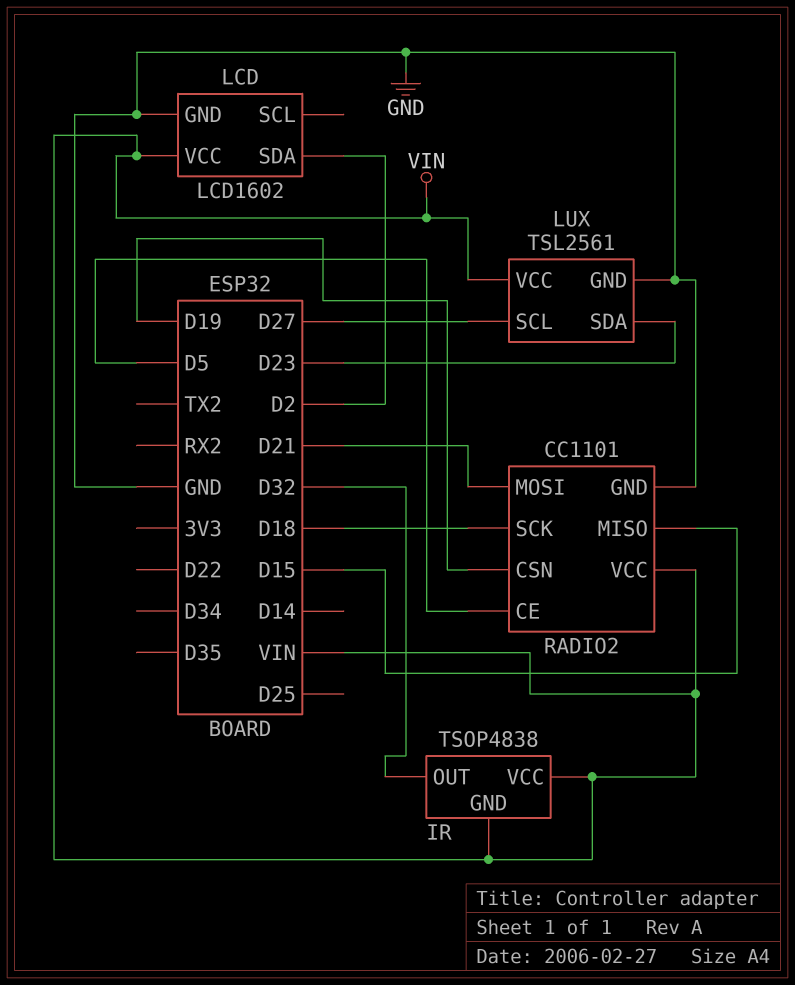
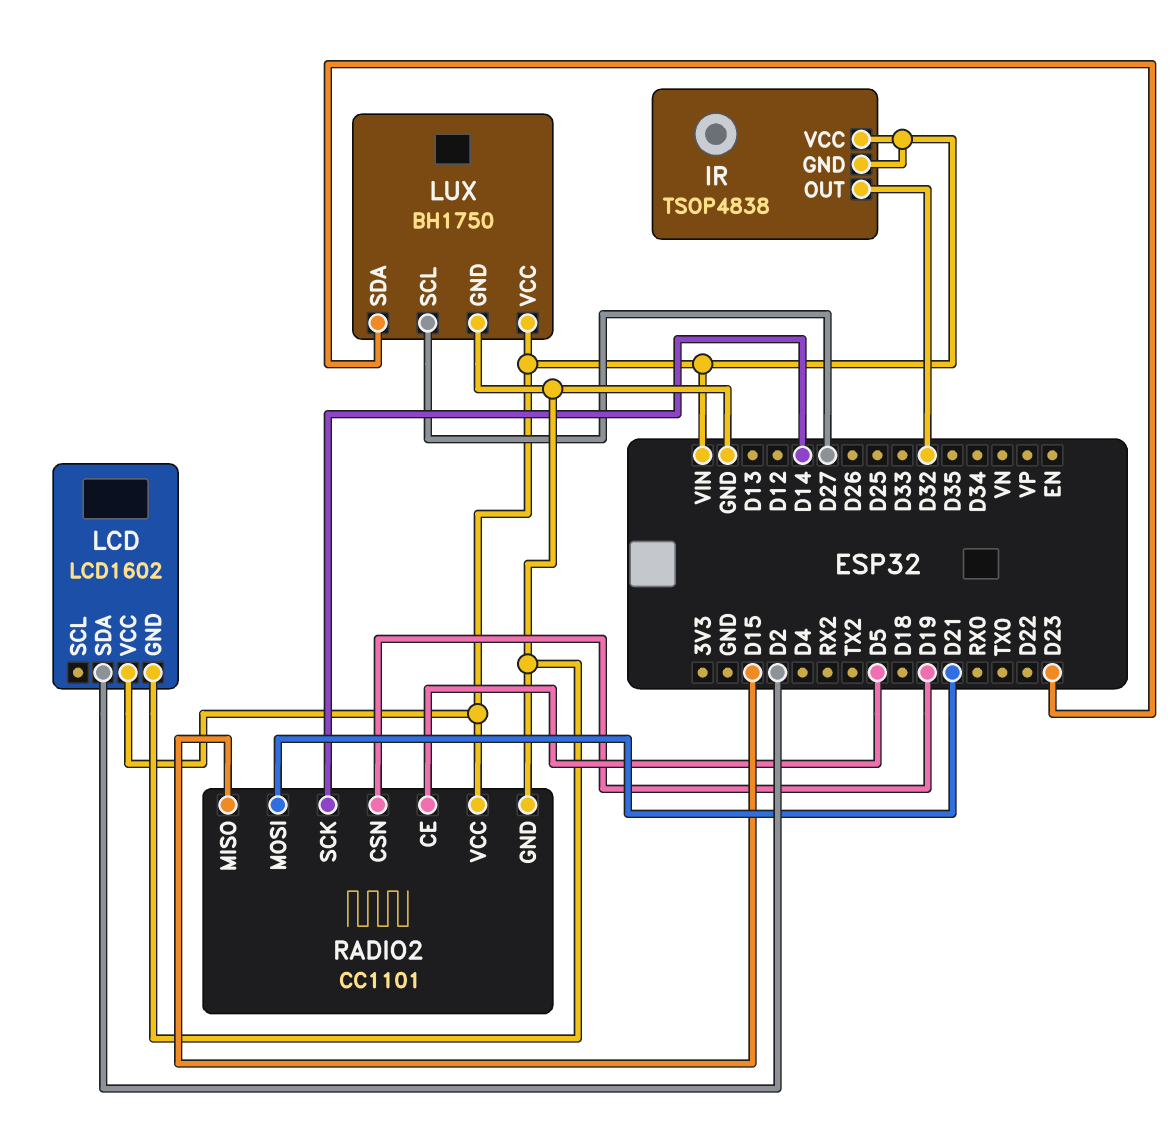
LUX: TSL2561 -> BH1750
RADIO2 pin SCK: D18 -> D14

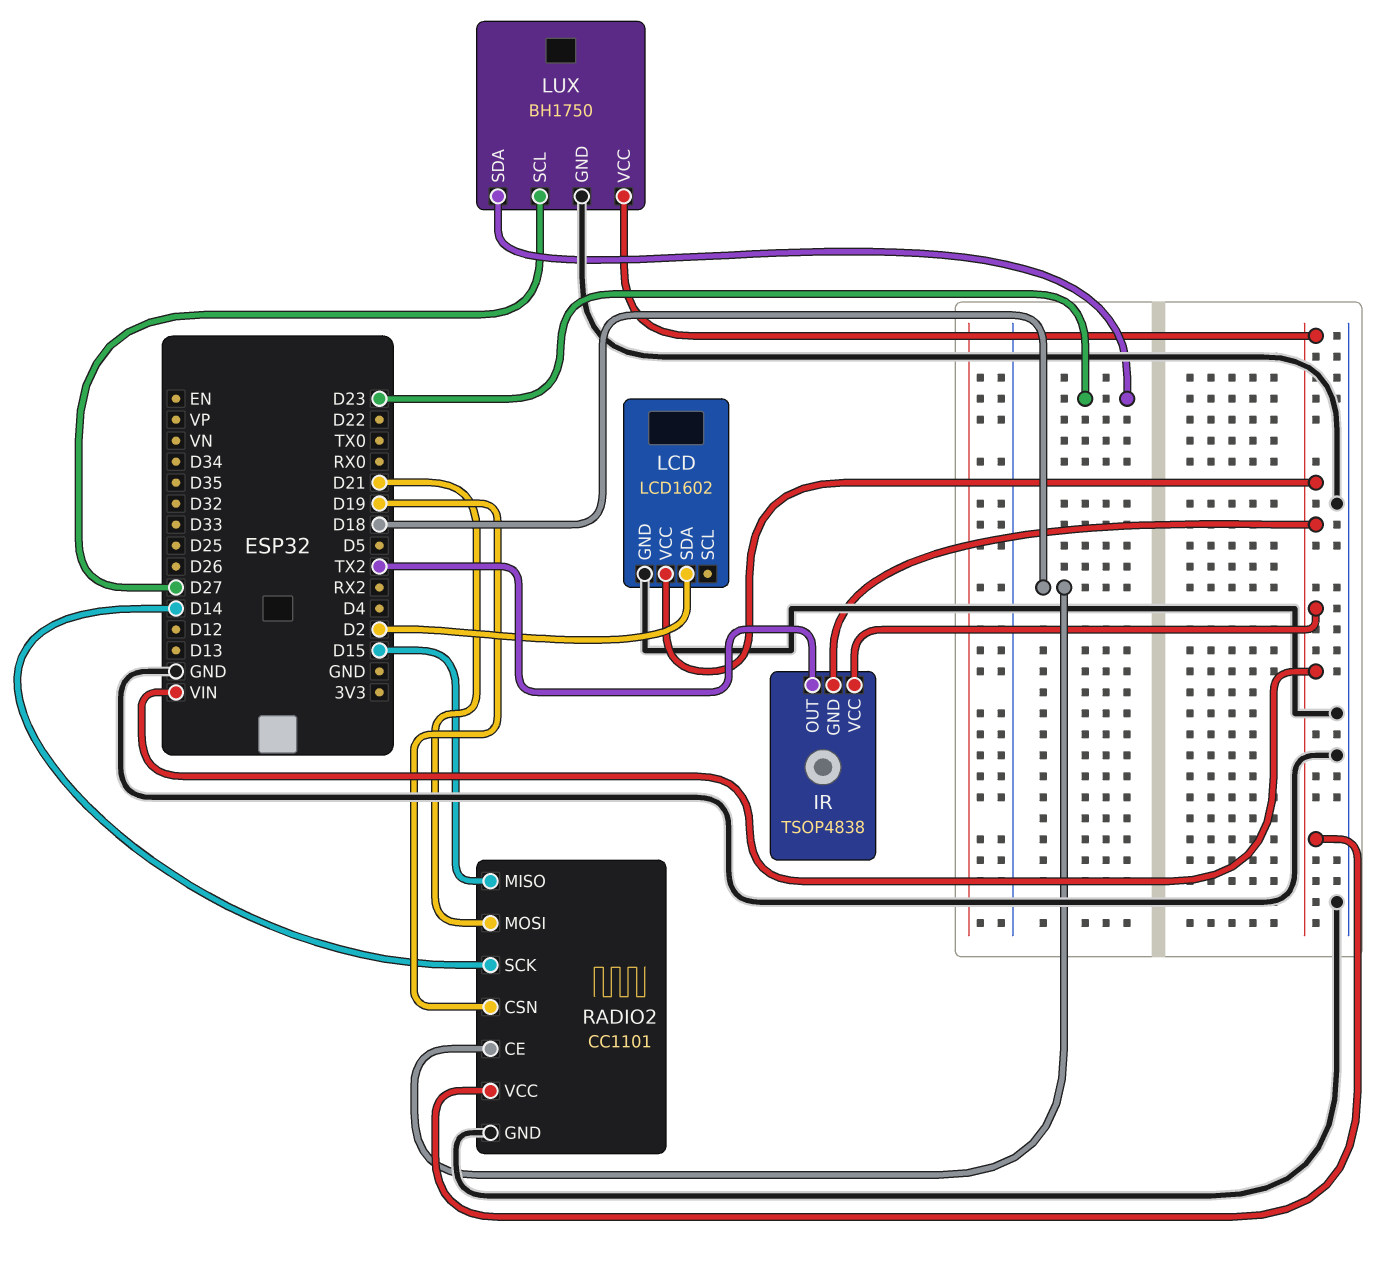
IR pin OUT: D32 -> TX2
RADIO2 pin CE: D5 -> D18

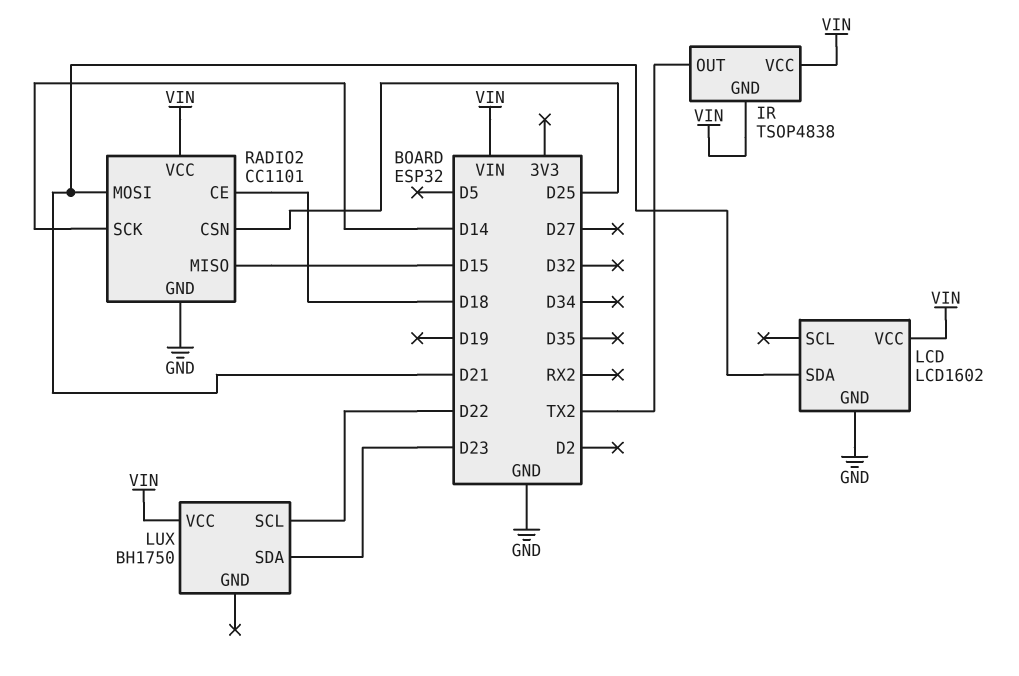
LCD pin SDA: D2 -> D21
LUX pin GND: GND -> none
LUX pin SCL: D27 -> D22
RADIO2 pin CSN: D19 -> D25

